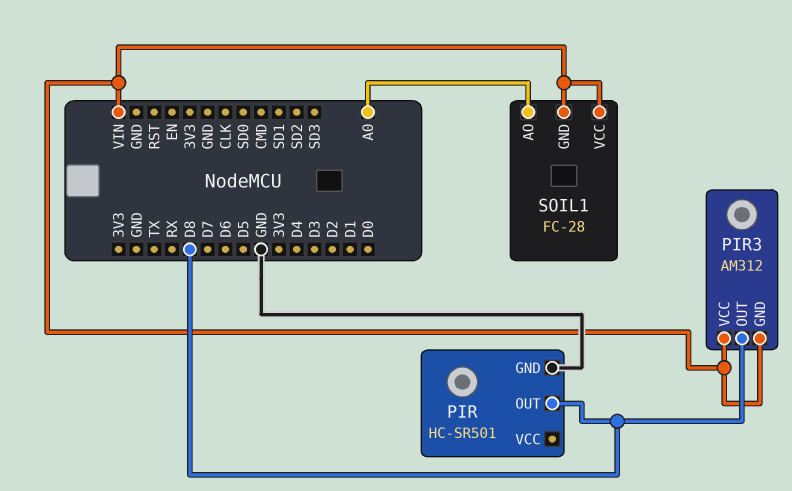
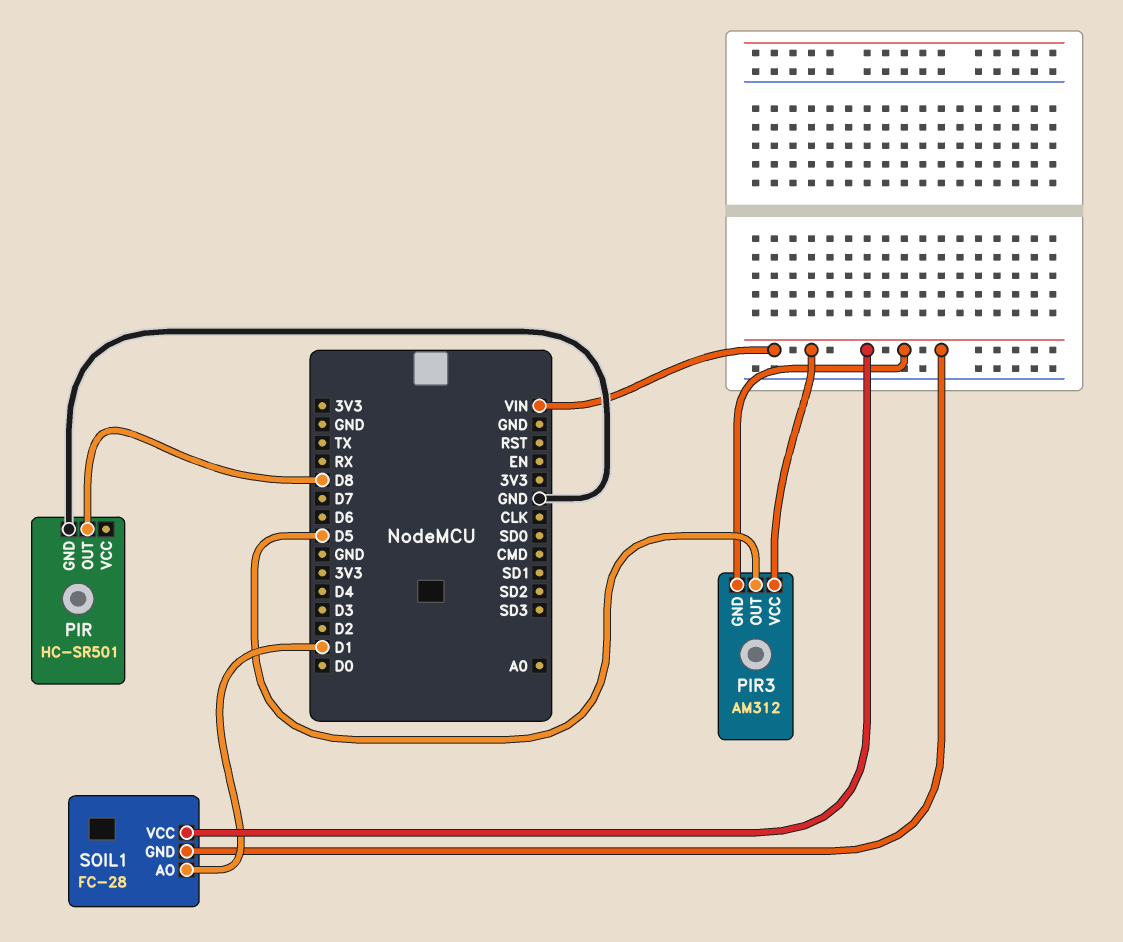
PIR3 pin OUT: D8 -> D5
SOIL1 pin AO: A0 -> D1

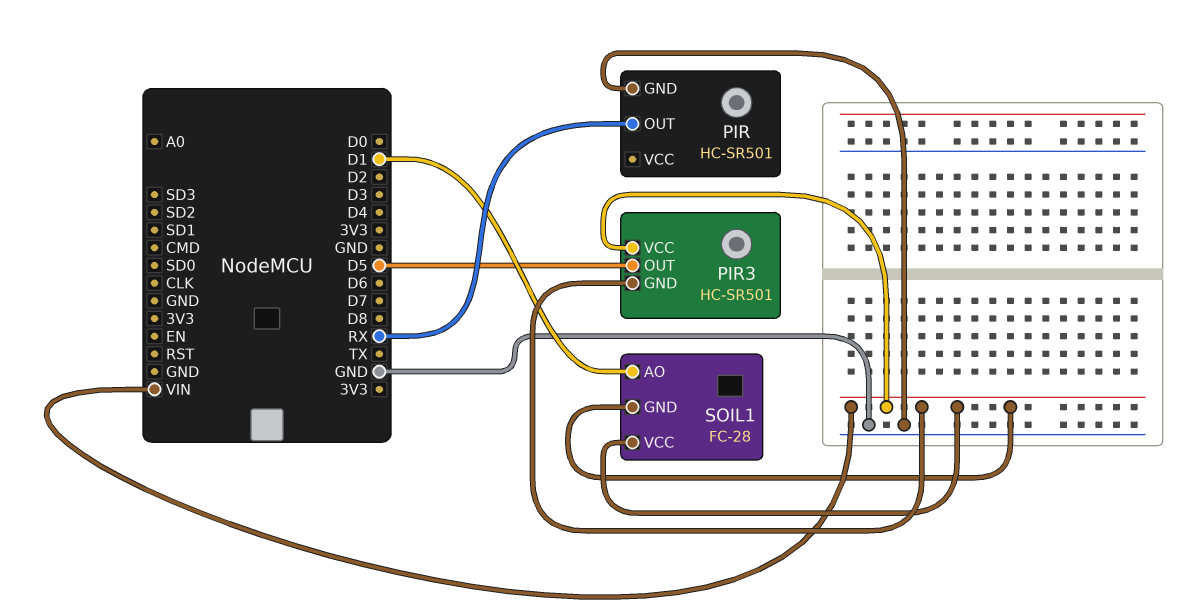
PIR pin OUT: D8 -> RX
PIR3: AM312 -> HC-SR501

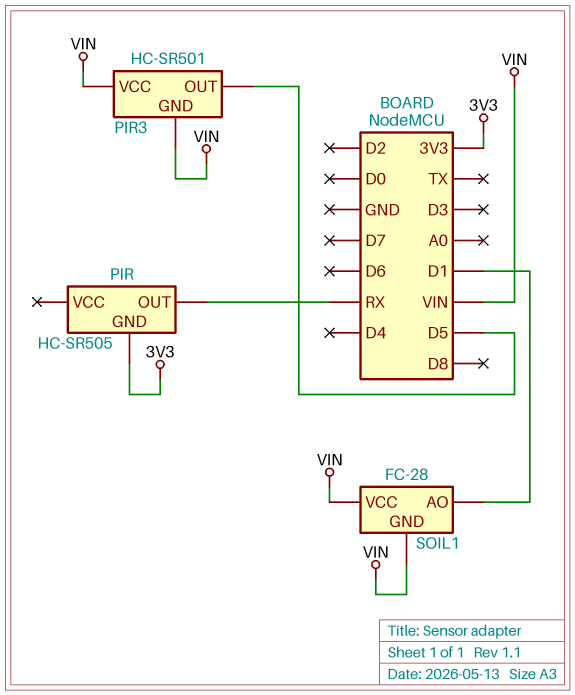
PIR: HC-SR501 -> HC-SR505
PIR pin GND: GND -> 3V3

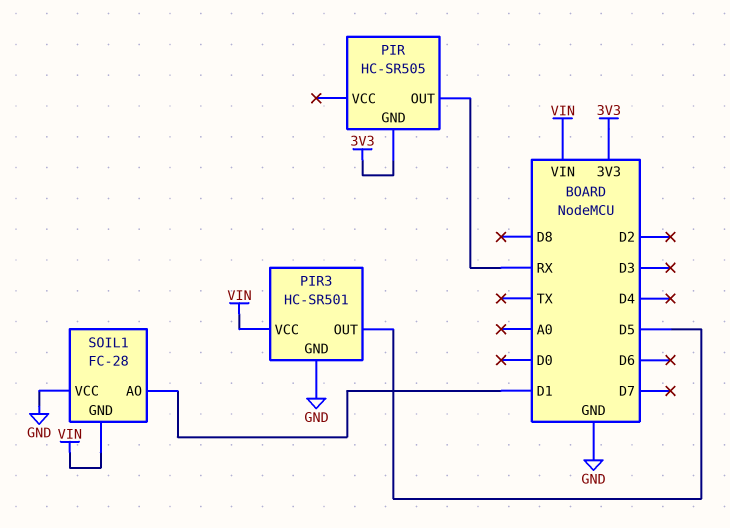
PIR3 pin GND: VIN -> GND
SOIL1 pin VCC: VIN -> GND

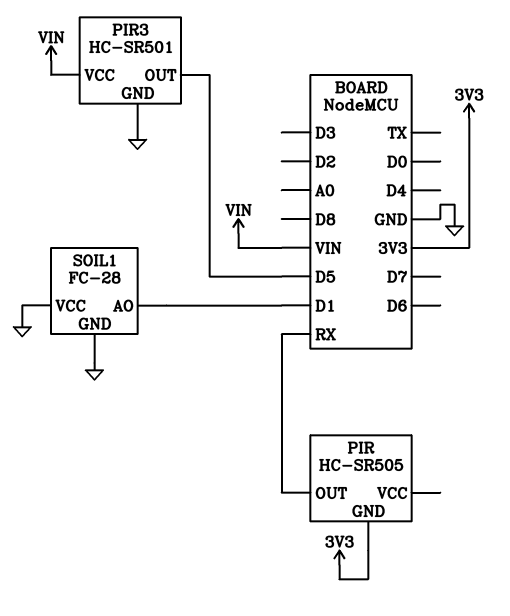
SOIL1 pin GND: VIN -> GND

